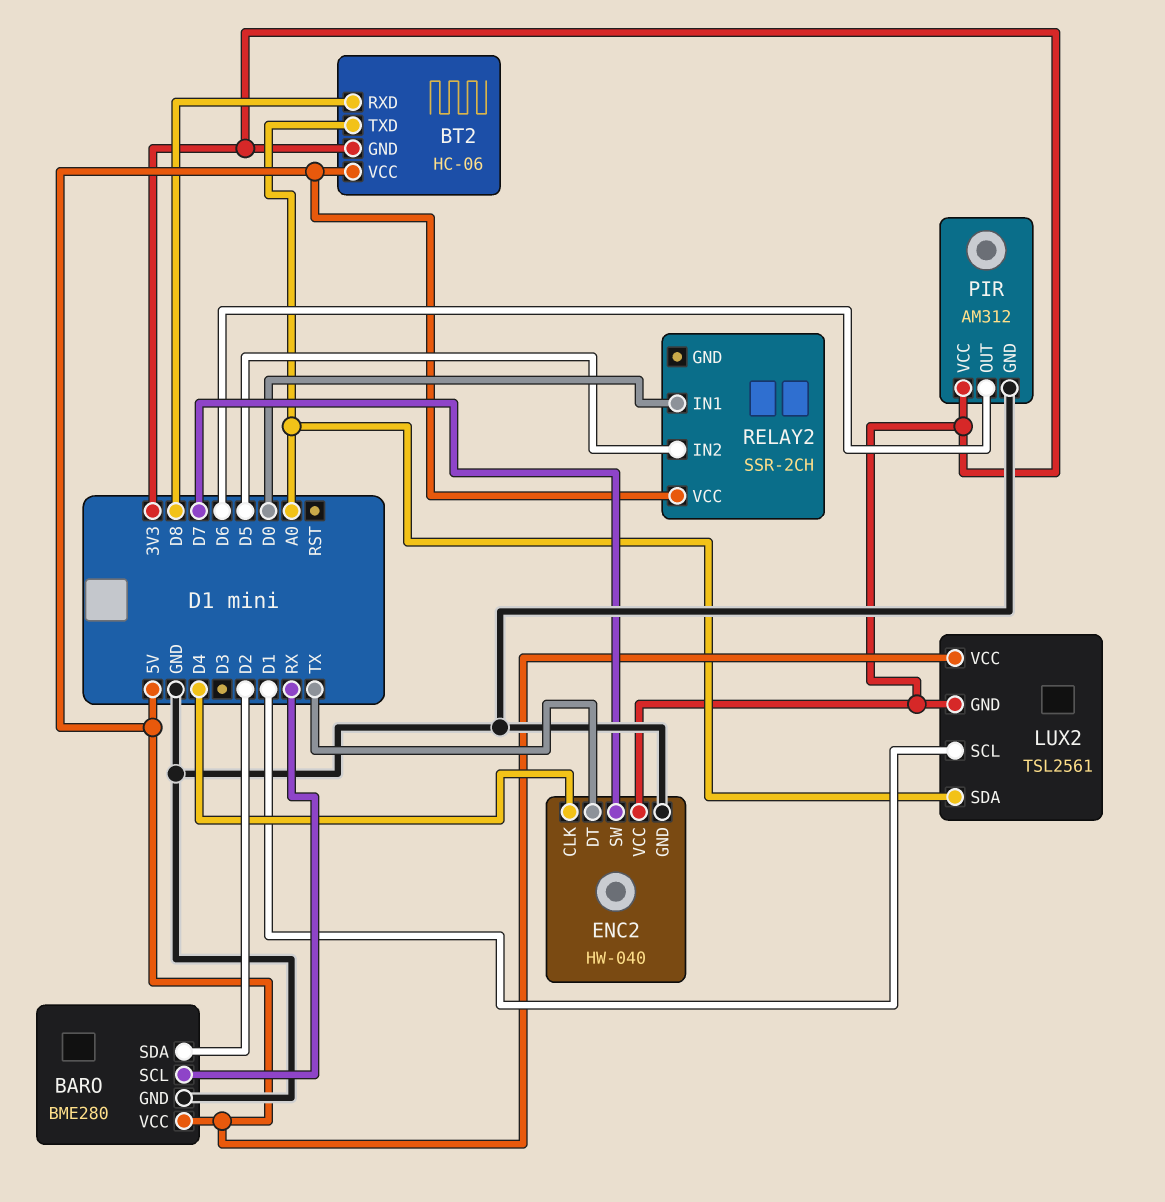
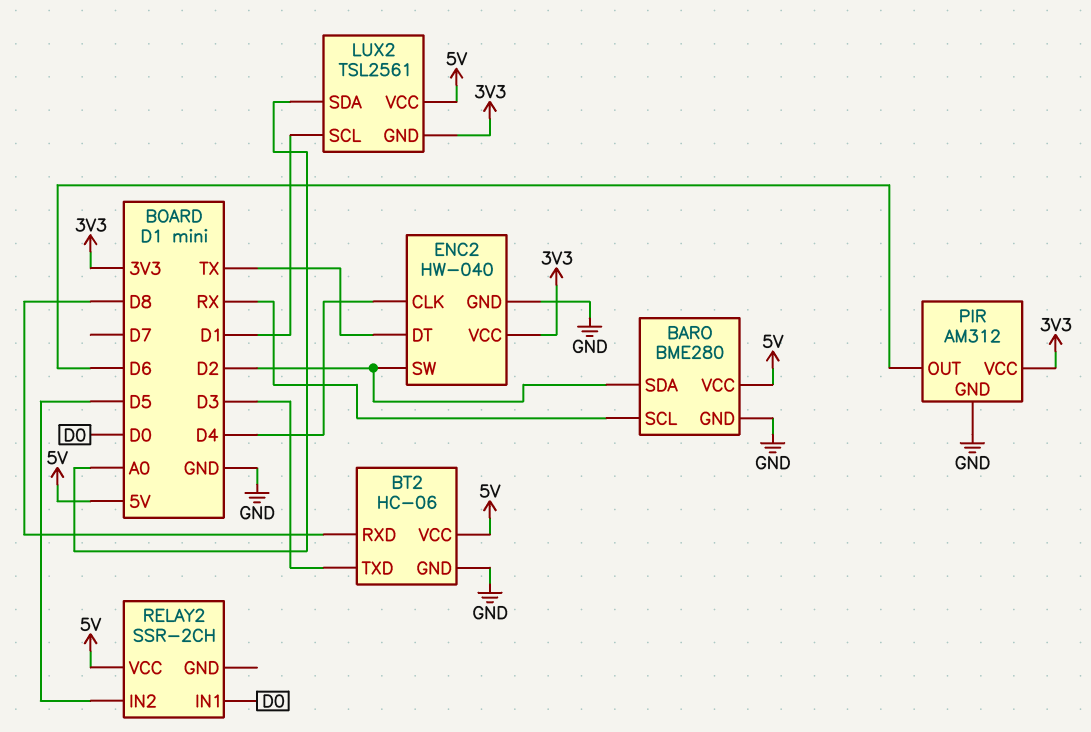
BT2 pin GND: 3V3 -> GND
BT2 pin TXD: A0 -> D3
ENC2 pin SW: D7 -> D2

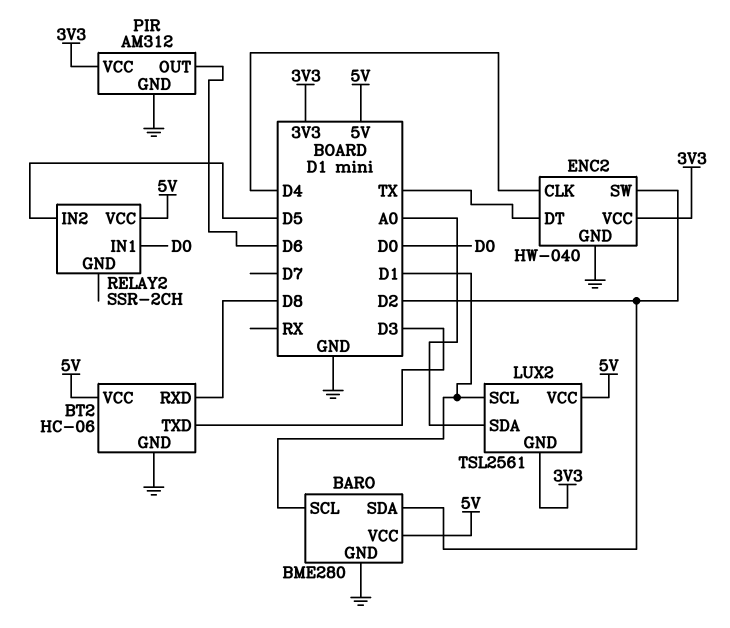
BARO pin SCL: RX -> D1

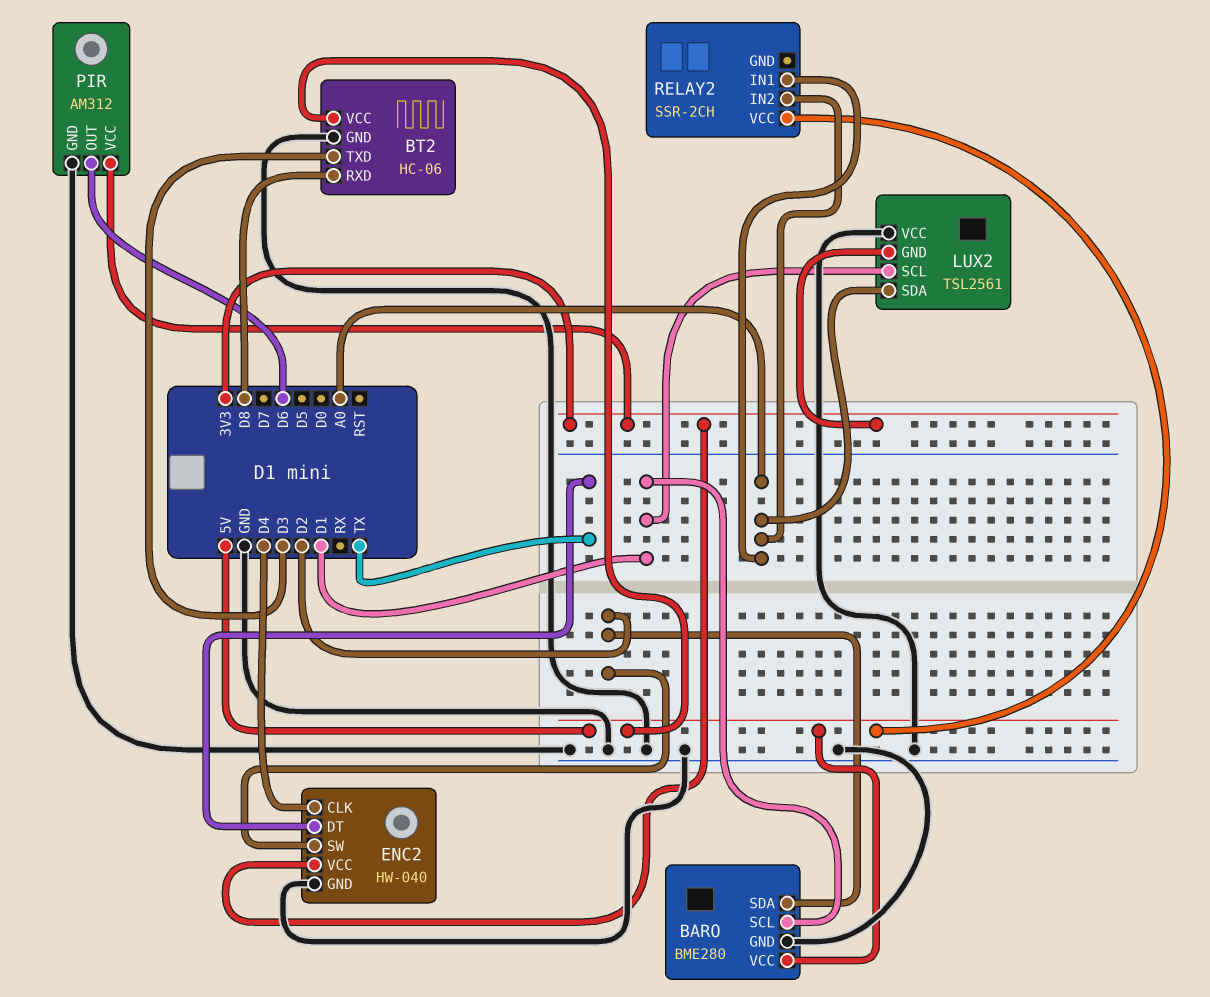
LUX2 pin VCC: 5V -> GND
RELAY2 pin IN1: D0 -> A0
RELAY2 pin IN2: D5 -> A0

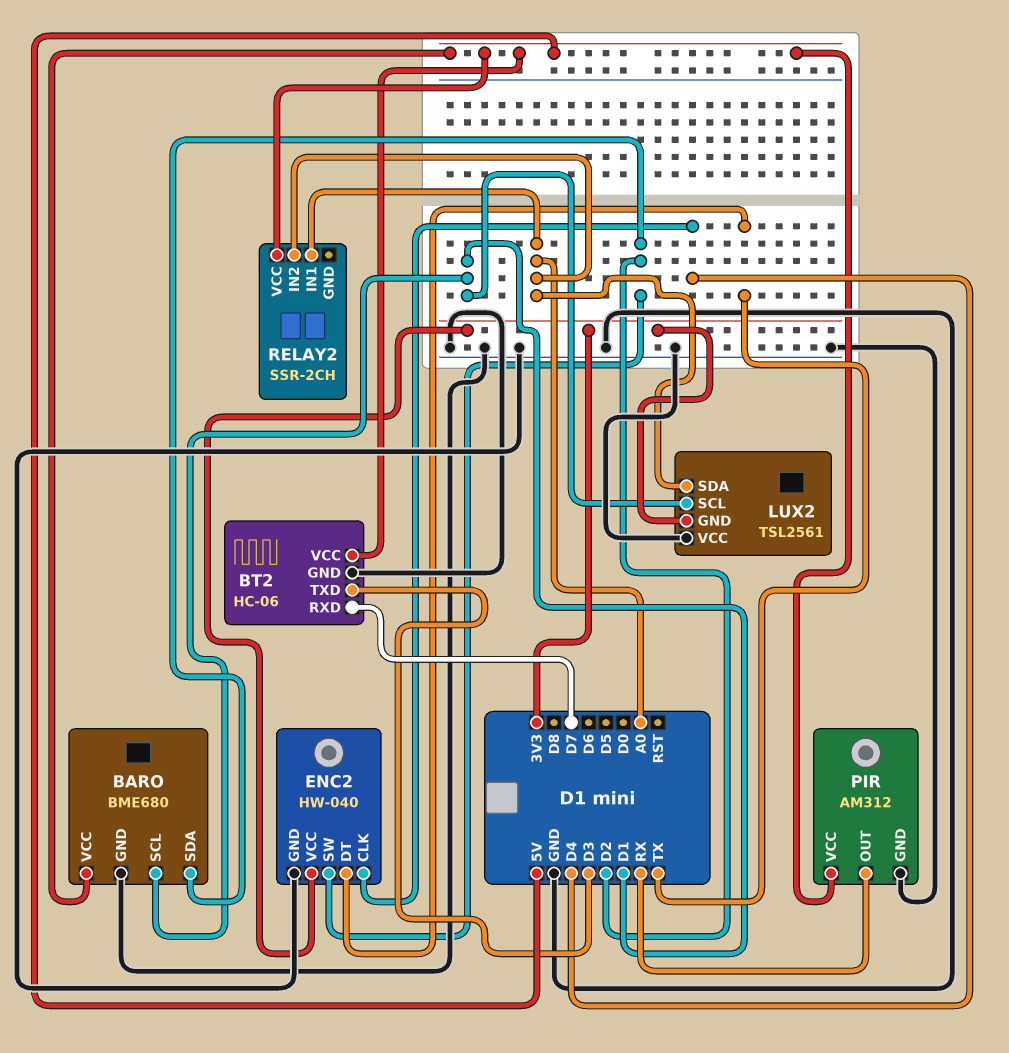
BARO: BME280 -> BME680
BT2 pin RXD: D8 -> D7
PIR pin OUT: D6 -> RX
PIR pin VCC: 3V3 -> 5V

